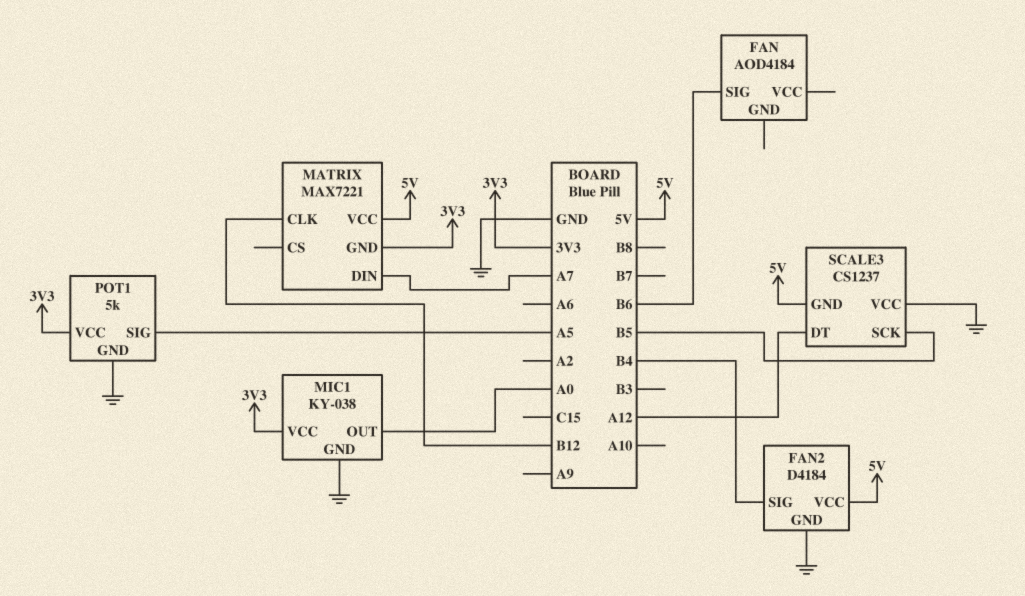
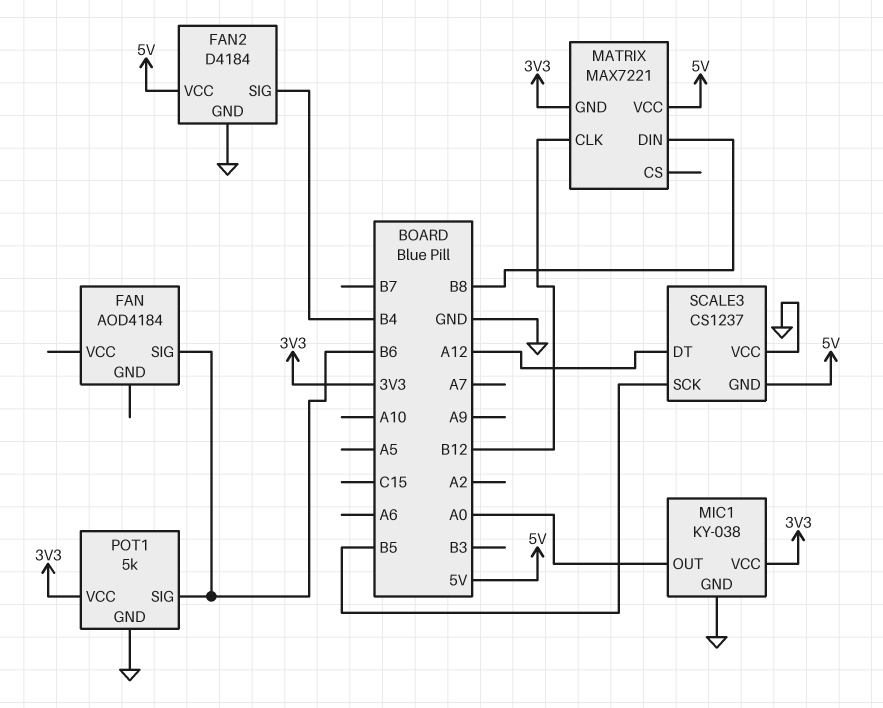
MATRIX pin DIN: A7 -> B8
POT1 pin SIG: A5 -> B6

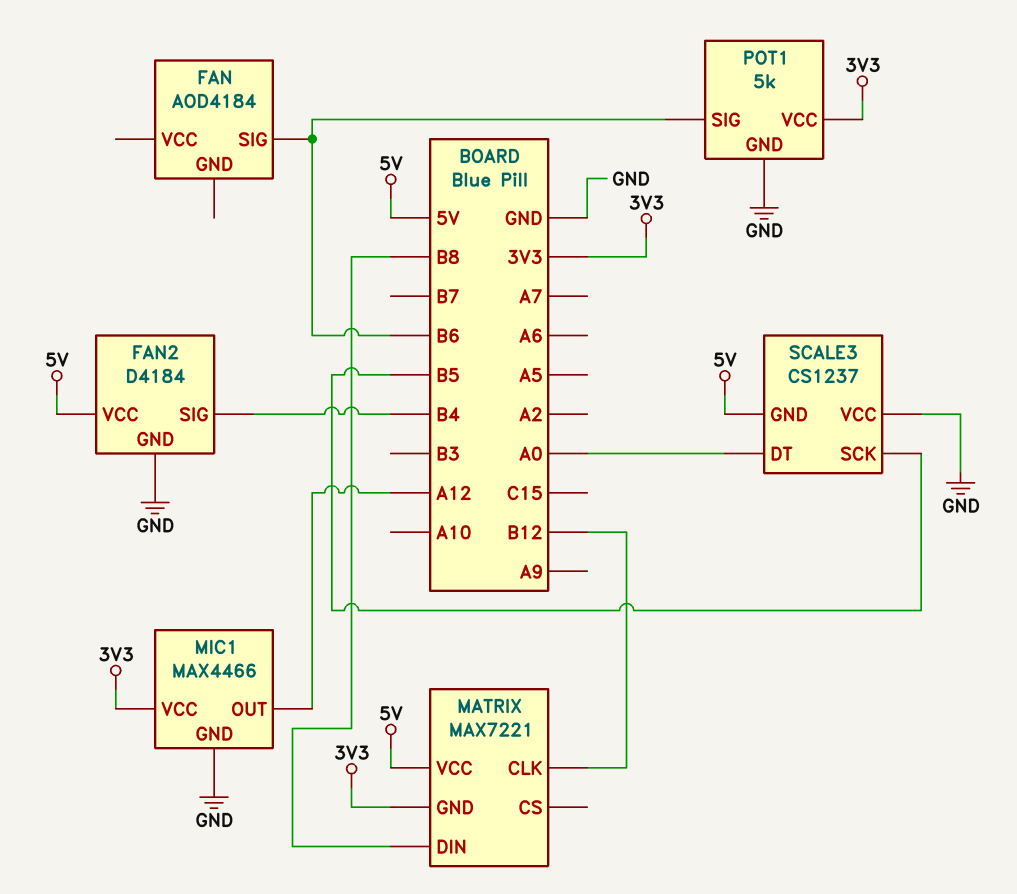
MIC1: KY-038 -> MAX4466
MIC1 pin OUT: A0 -> A12
SCALE3 pin DT: A12 -> A0

